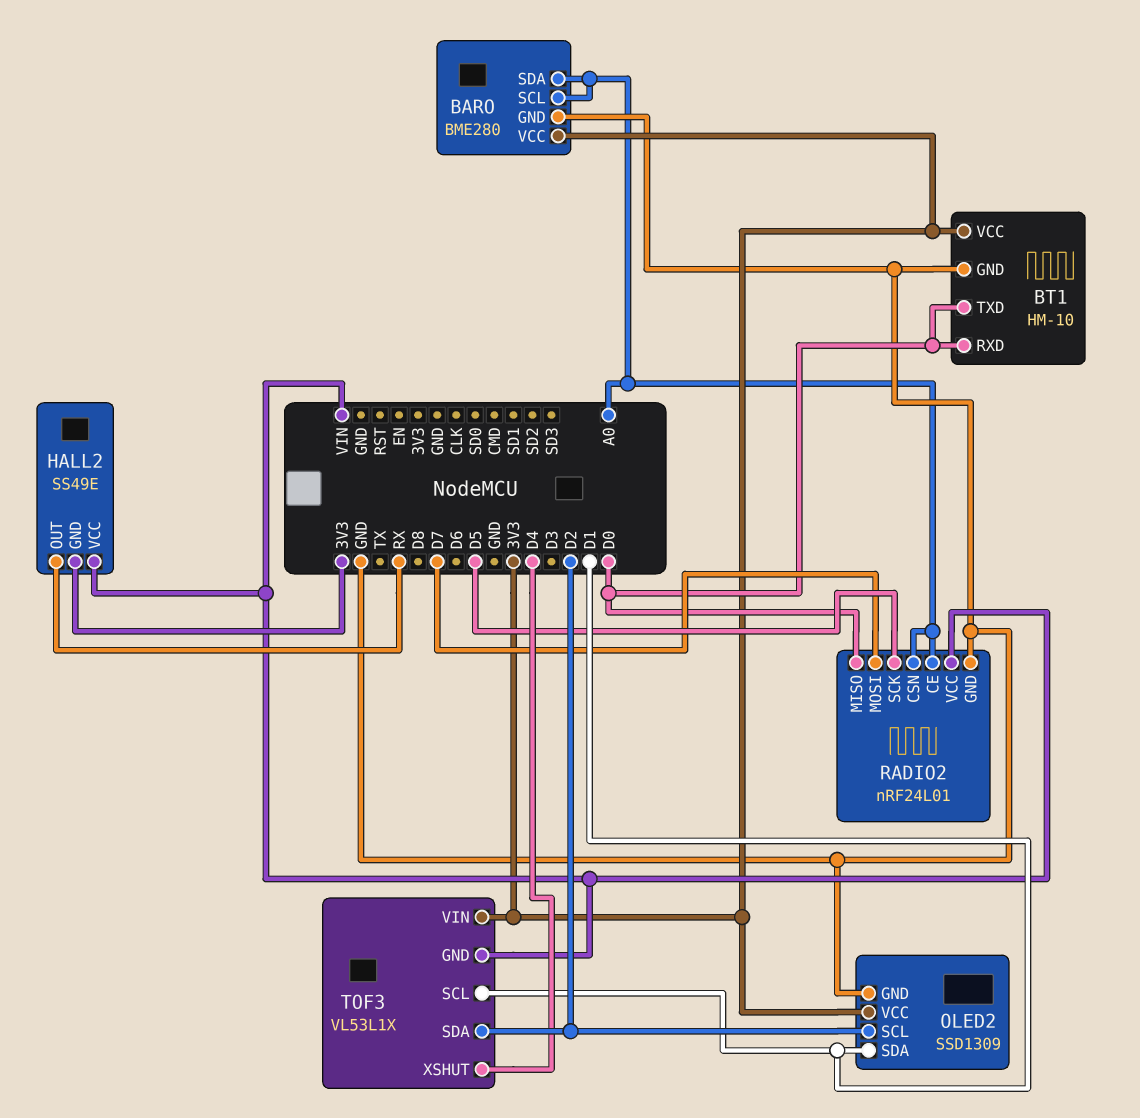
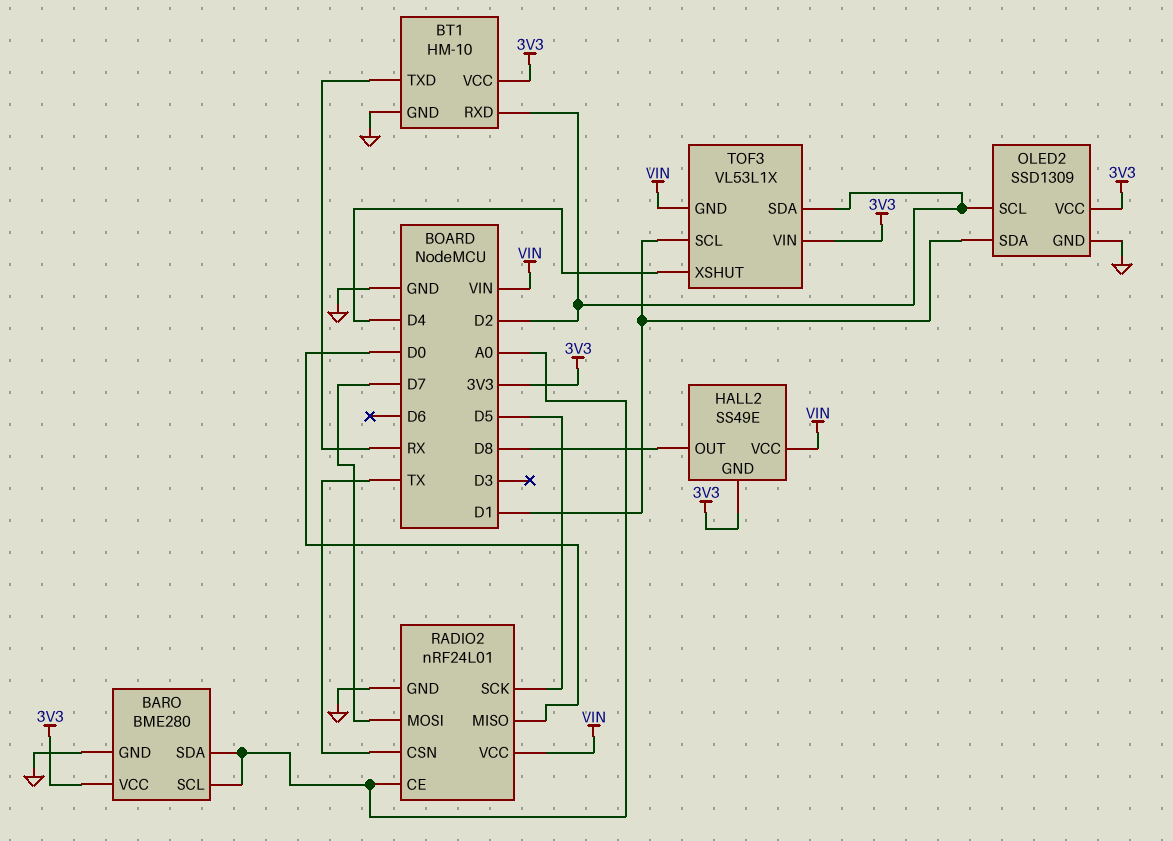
BT1 pin RXD: D0 -> D2
BT1 pin TXD: D0 -> RX
HALL2 pin OUT: RX -> D8
RADIO2 pin CSN: A0 -> TX

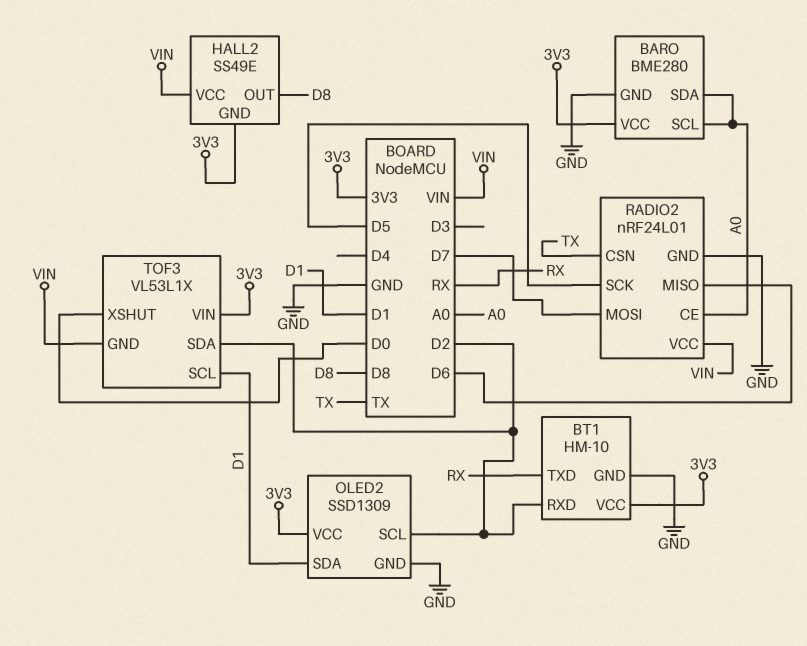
RADIO2 pin MISO: D0 -> D6
TOF3 pin XSHUT: D4 -> D0

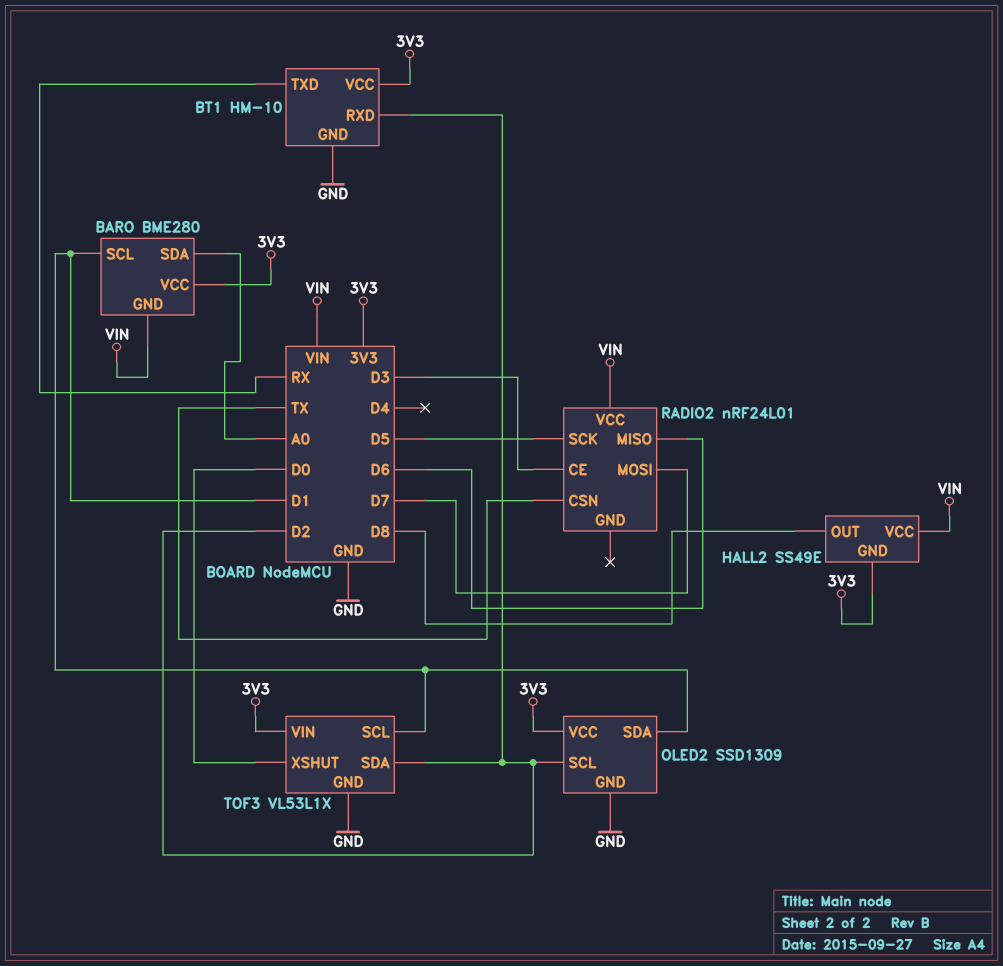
BARO pin GND: GND -> VIN
BARO pin SCL: A0 -> D1
RADIO2 pin CE: A0 -> D3
RADIO2 pin GND: GND -> none
TOF3 pin GND: VIN -> GND

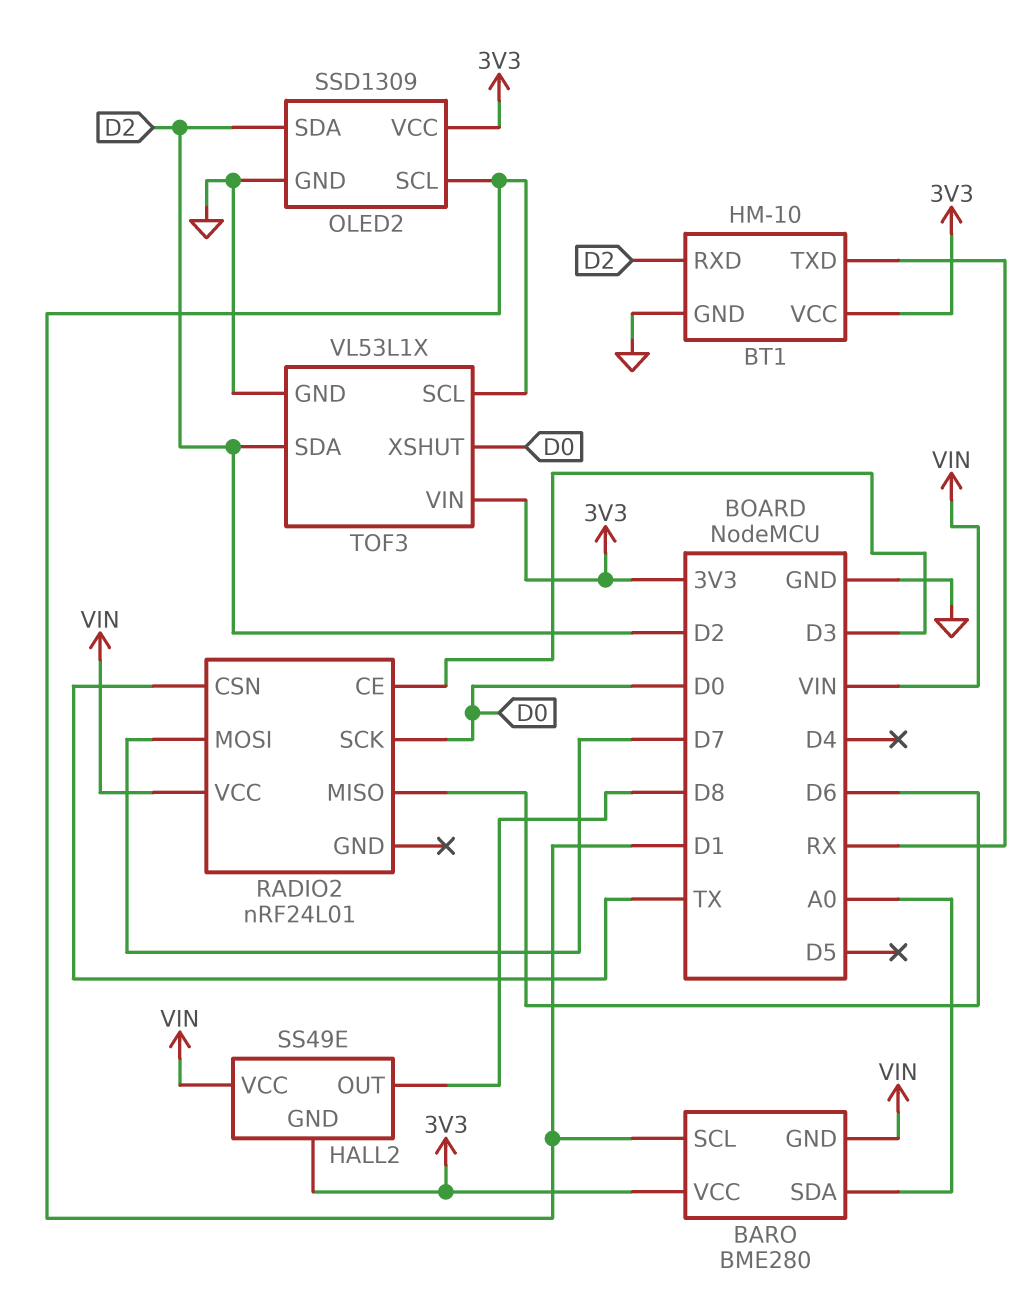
OLED2 pin SCL: D2 -> D1
OLED2 pin SDA: D1 -> D2
RADIO2 pin SCK: D5 -> D0

